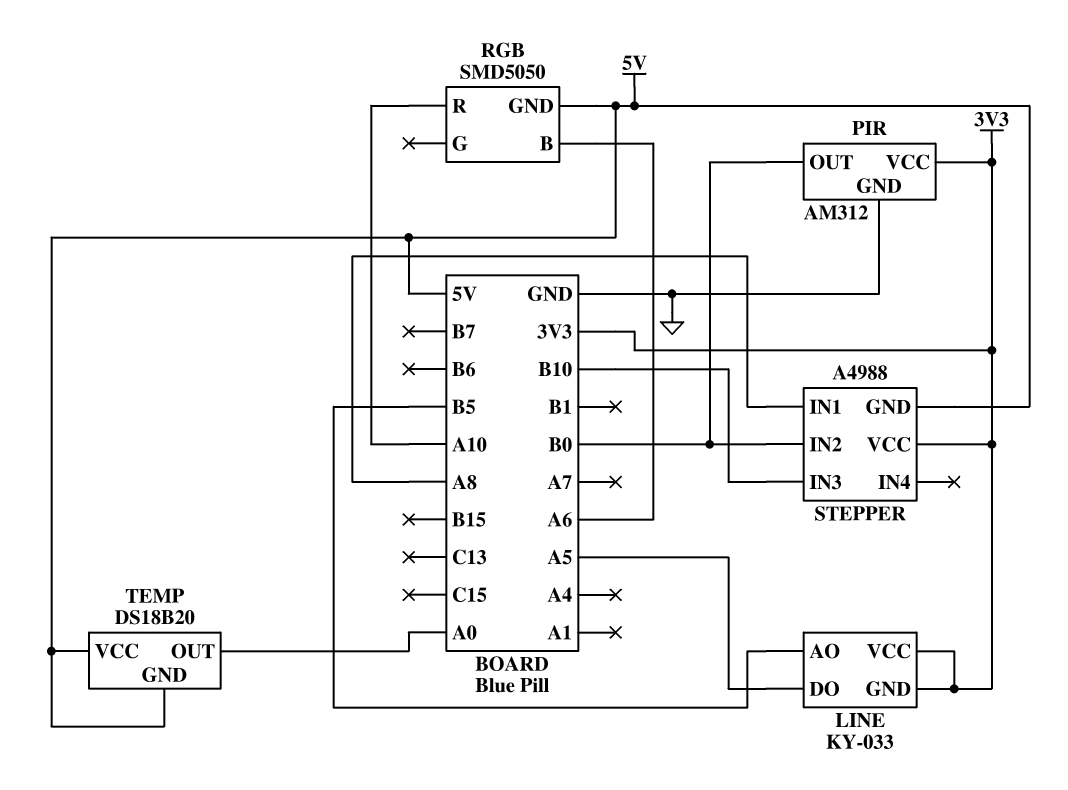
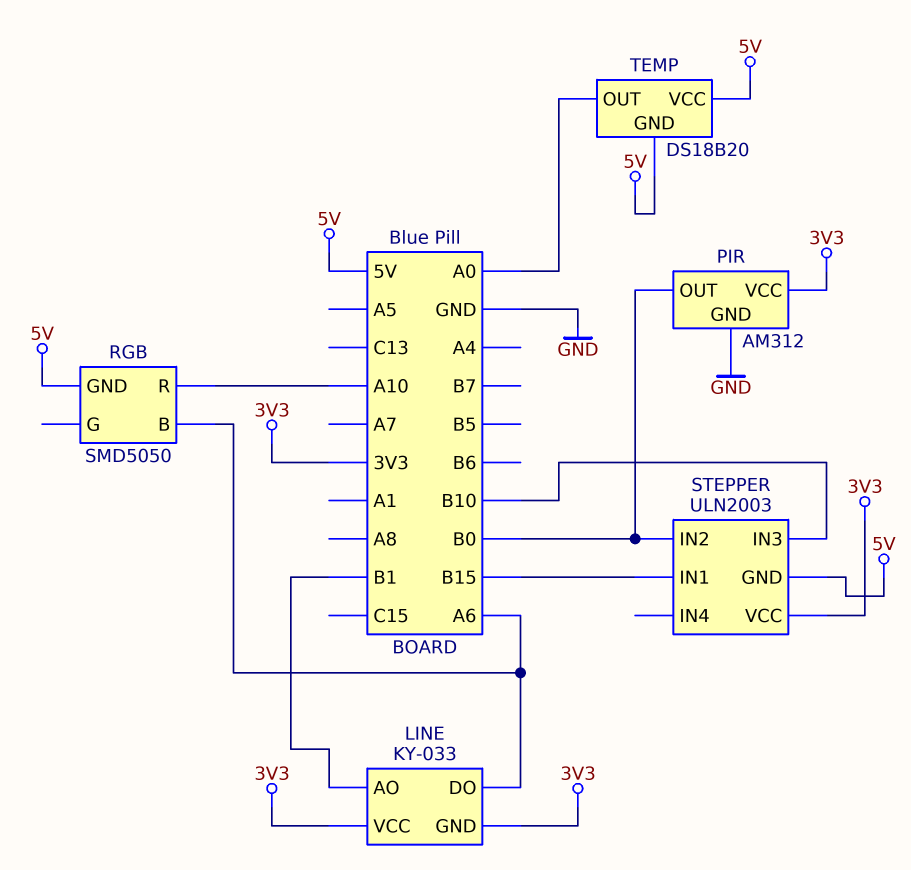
LINE pin AO: B5 -> B1
LINE pin DO: A5 -> A6
STEPPER: A4988 -> ULN2003
STEPPER pin IN1: A8 -> B15

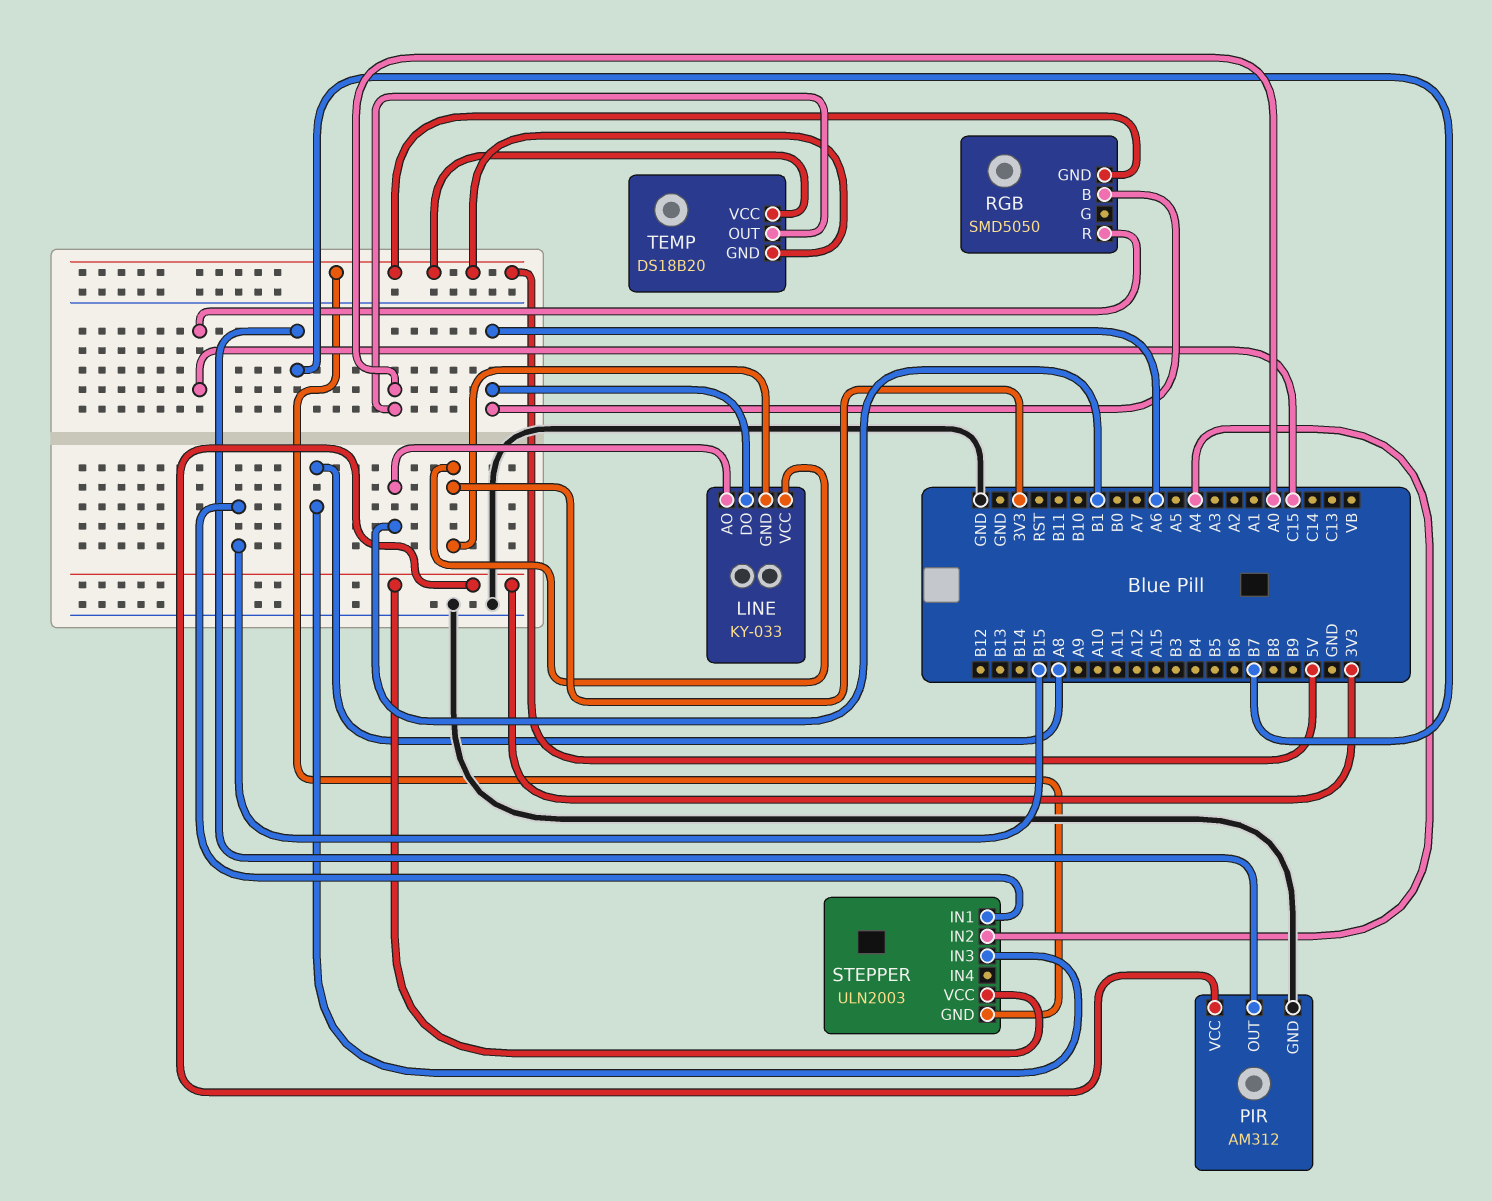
PIR pin OUT: B0 -> B7
RGB pin R: A10 -> C15
STEPPER pin IN2: B0 -> A4
STEPPER pin IN3: B10 -> A8

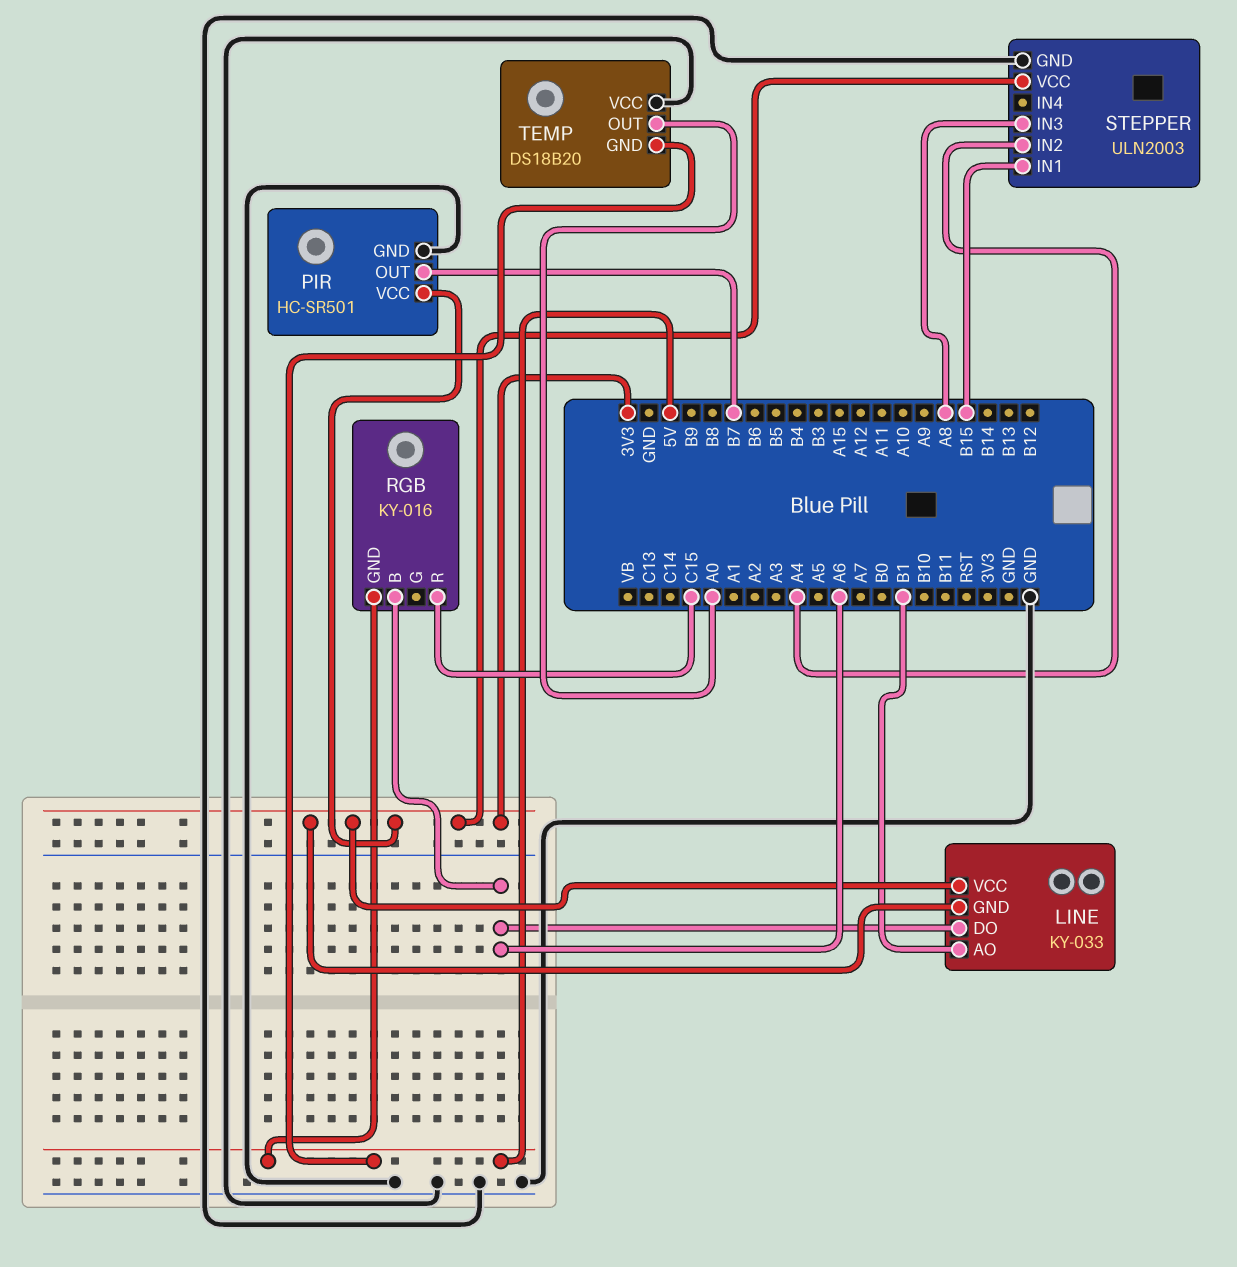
PIR: AM312 -> HC-SR501
RGB: SMD5050 -> KY-016
STEPPER pin GND: 5V -> GND
TEMP pin VCC: 5V -> GND

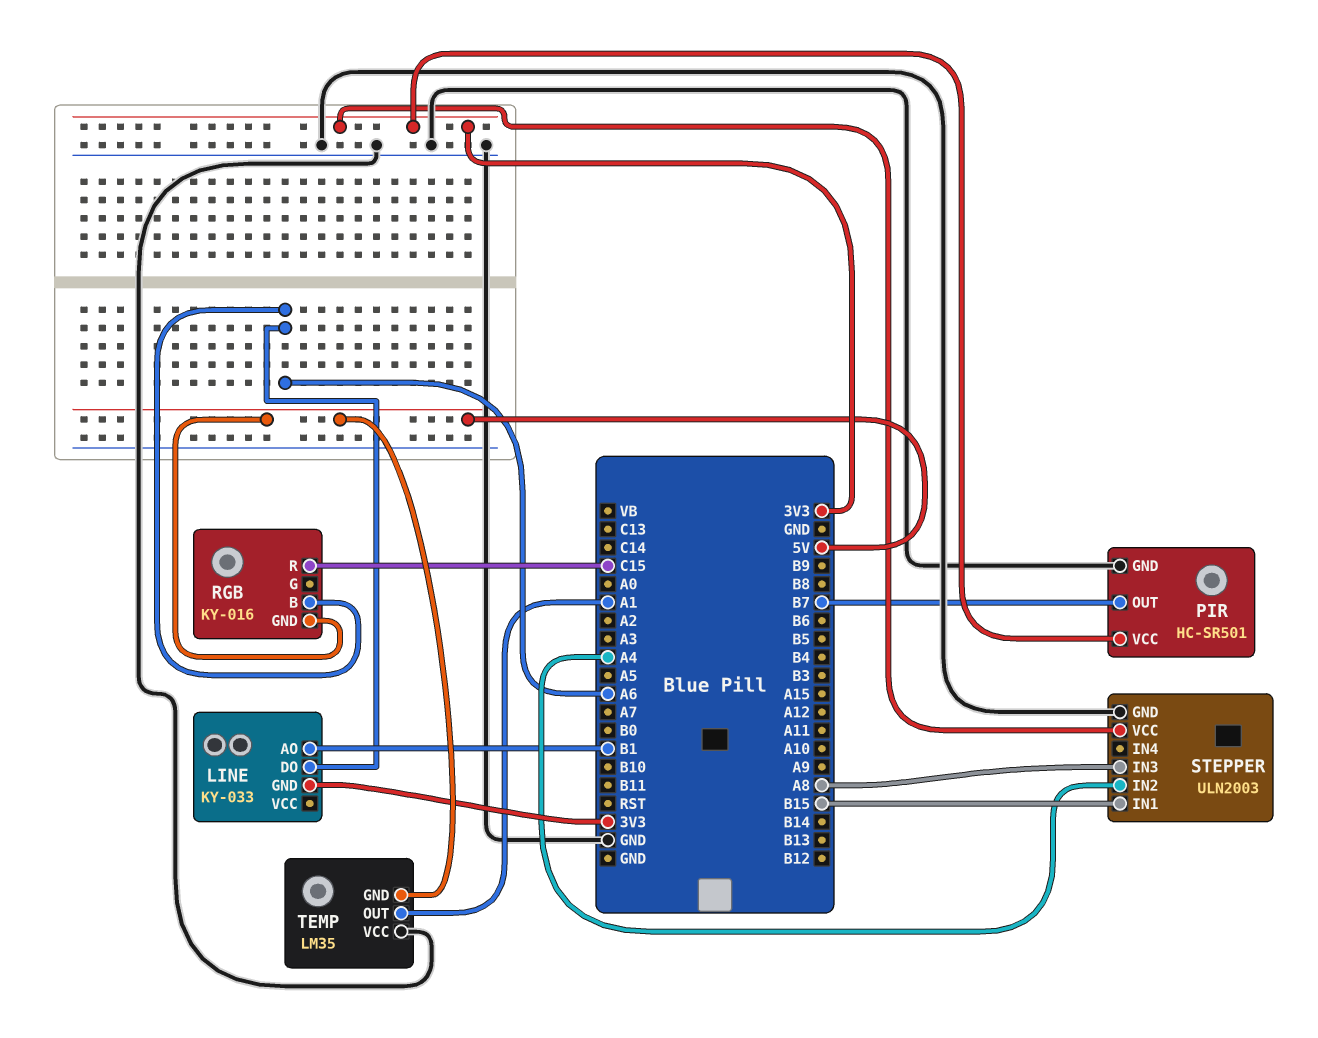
LINE pin VCC: 3V3 -> none
TEMP: DS18B20 -> LM35
TEMP pin OUT: A0 -> A1

